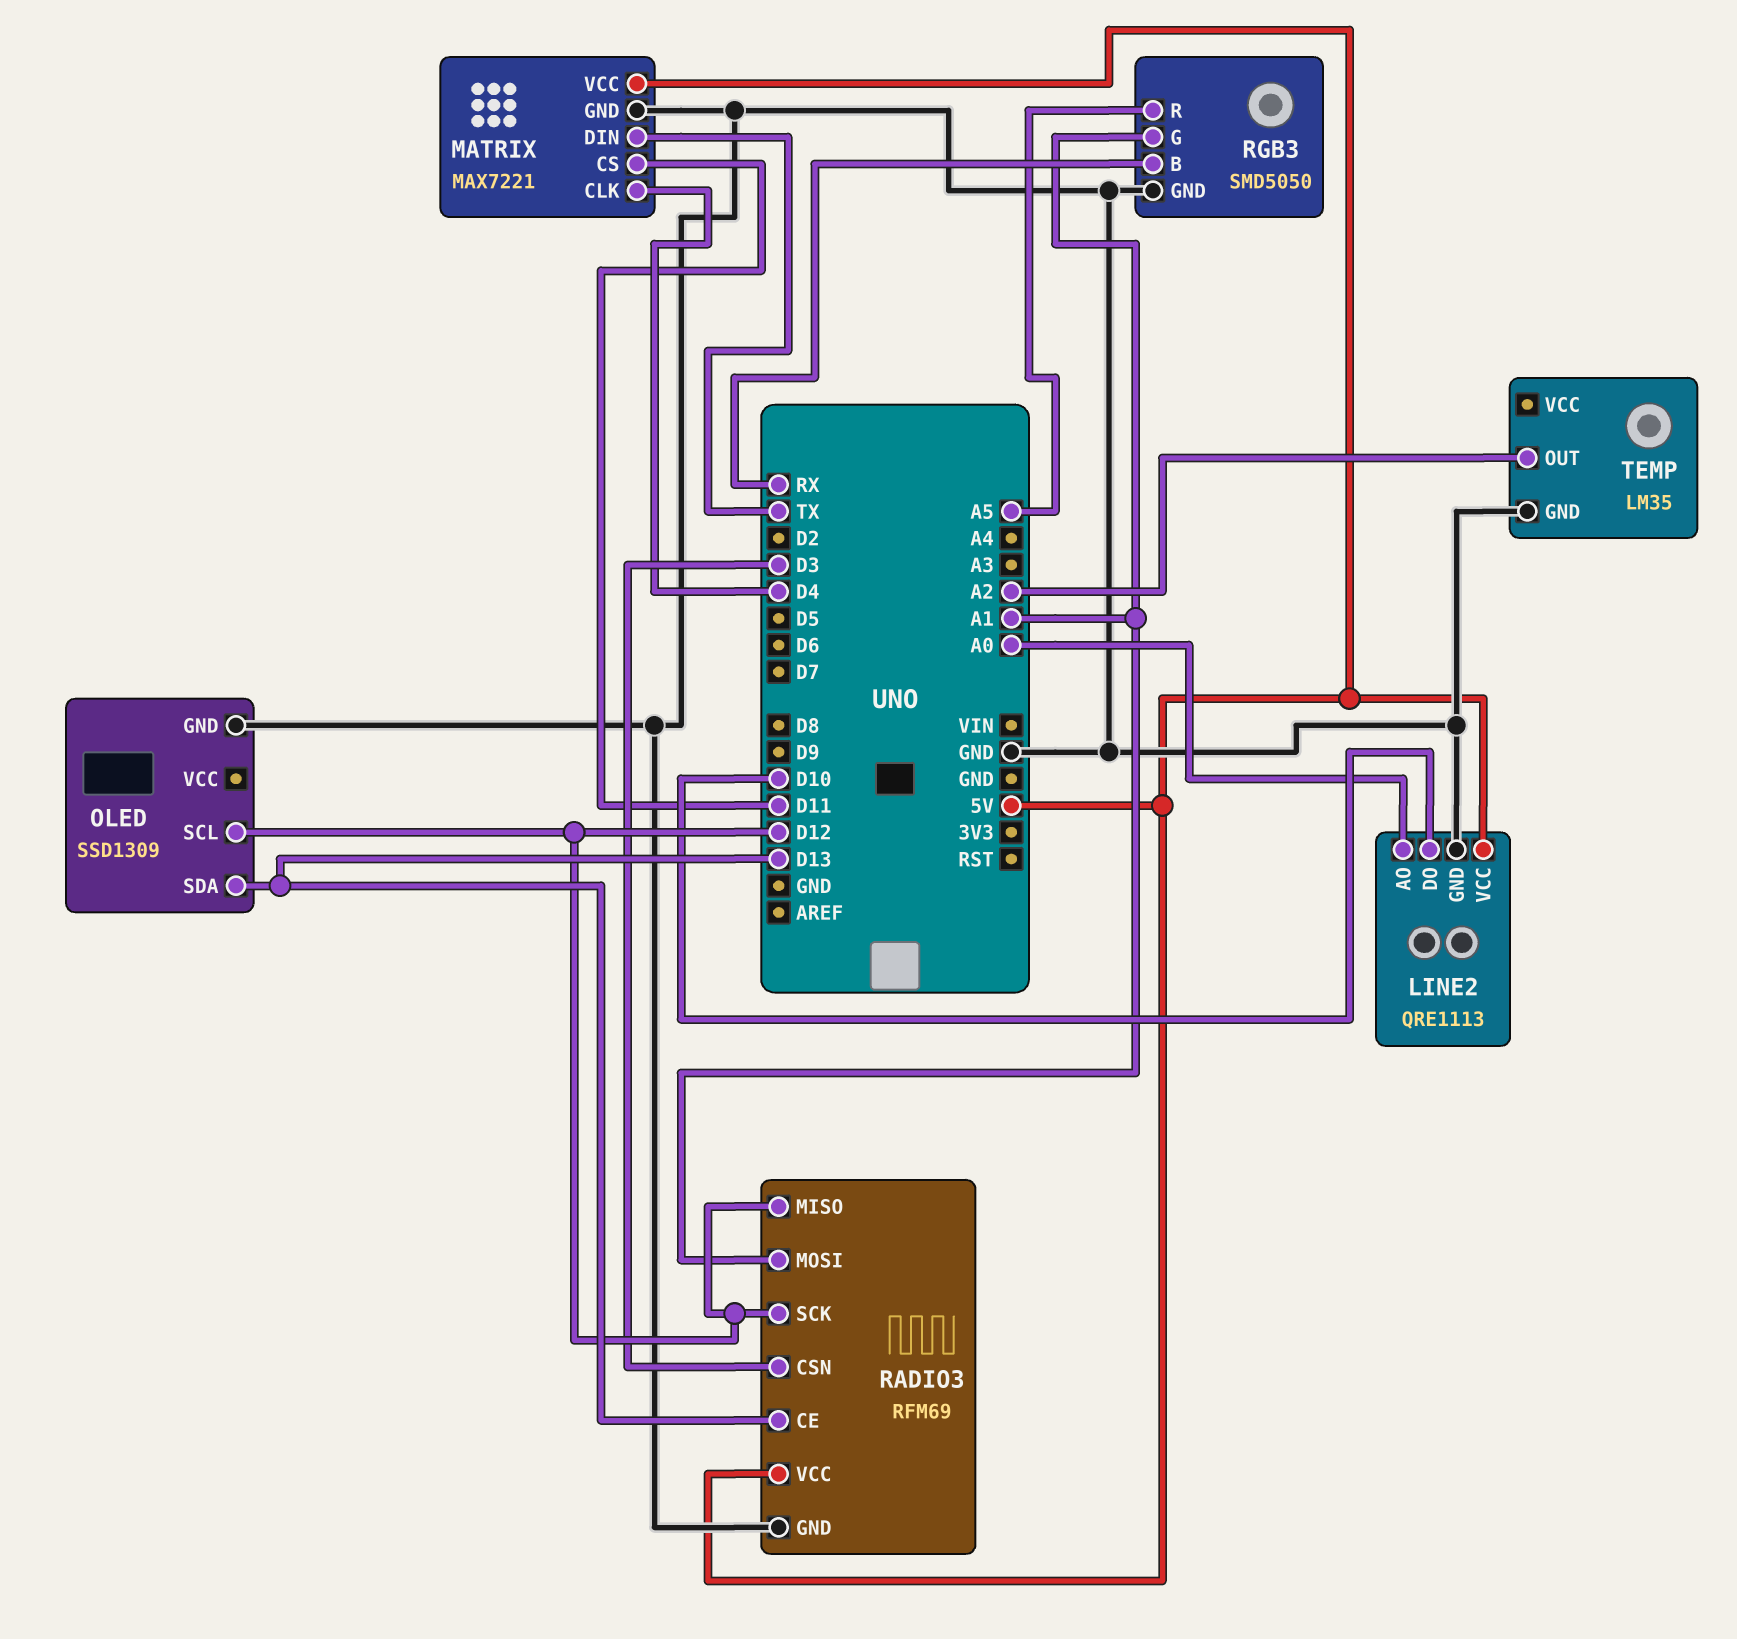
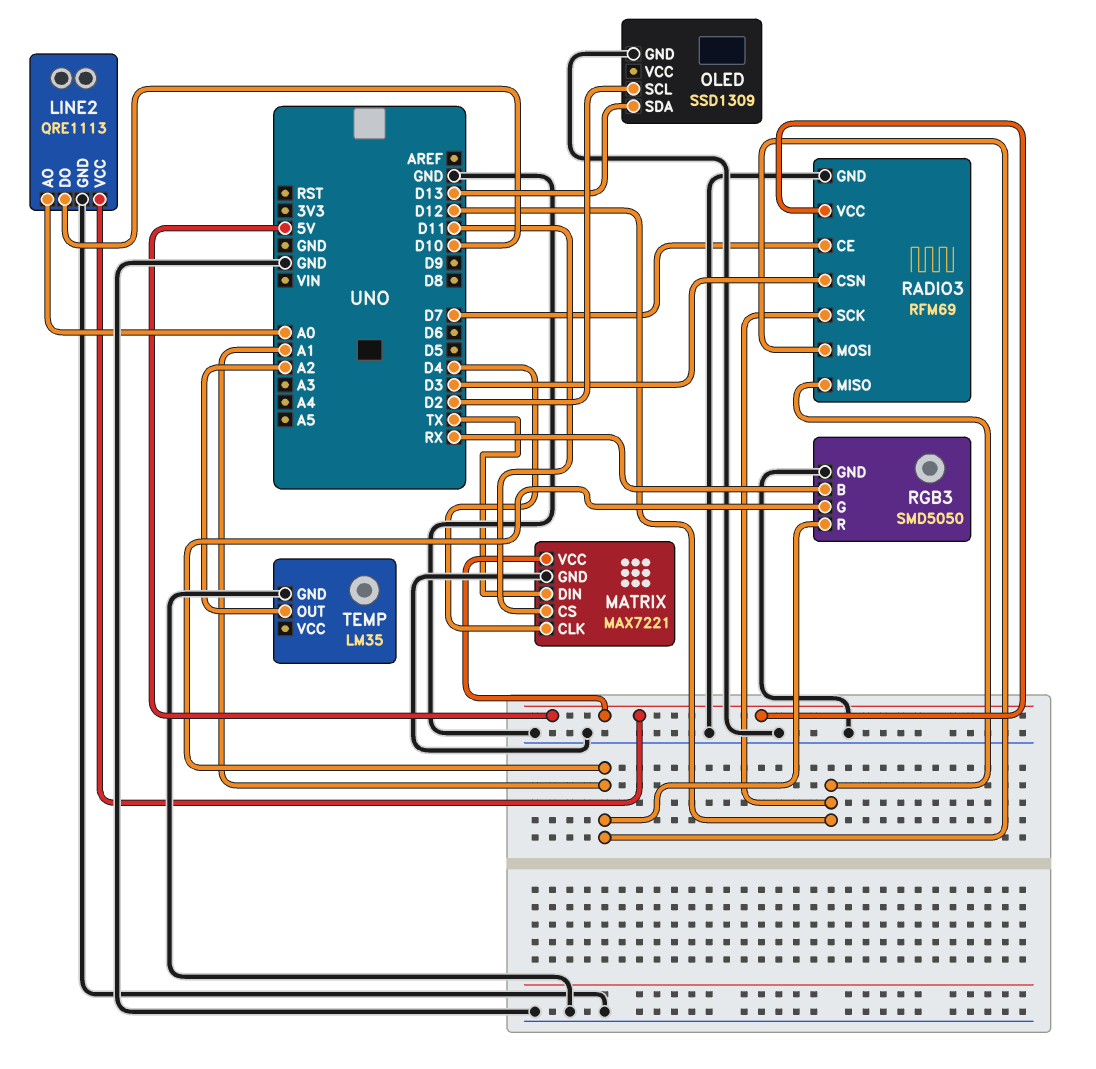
OLED pin SCL: D12 -> D2
RADIO3 pin CE: D13 -> D7
RGB3 pin R: A5 -> A1

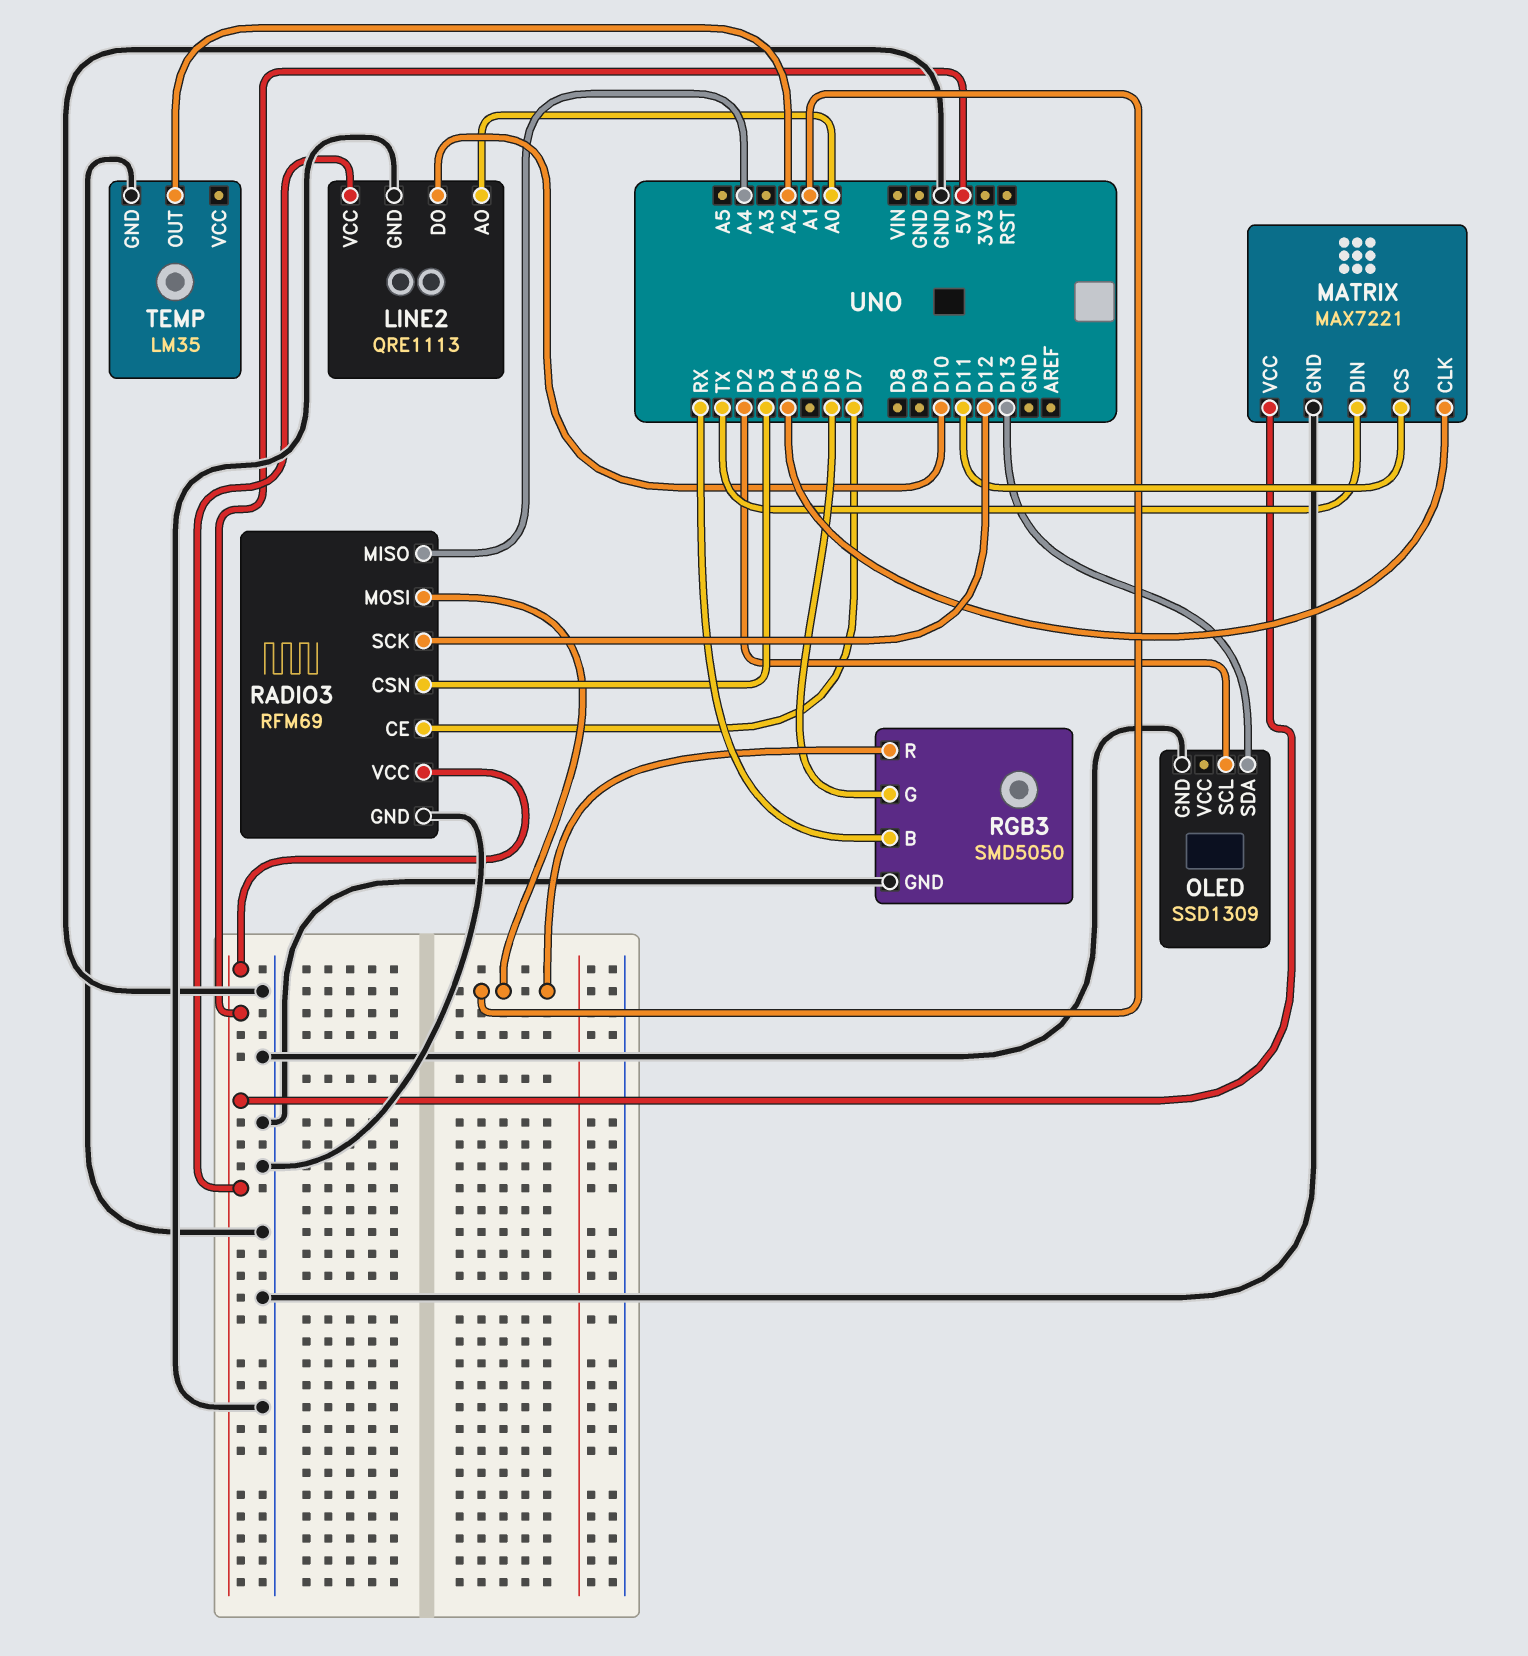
RADIO3 pin MISO: D12 -> A4
RGB3 pin G: A1 -> D6

